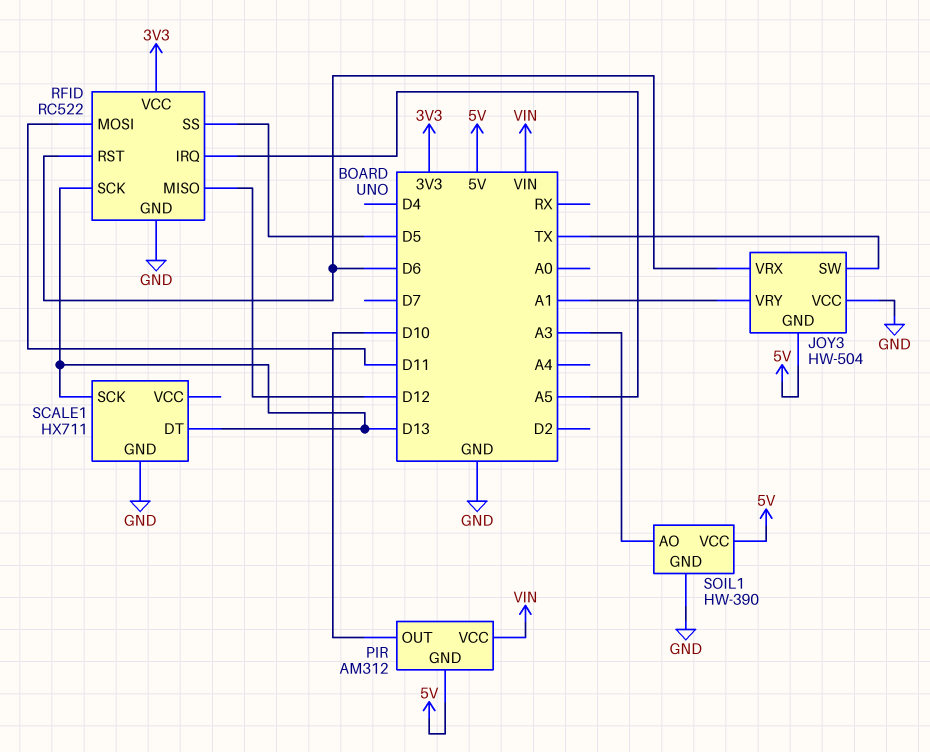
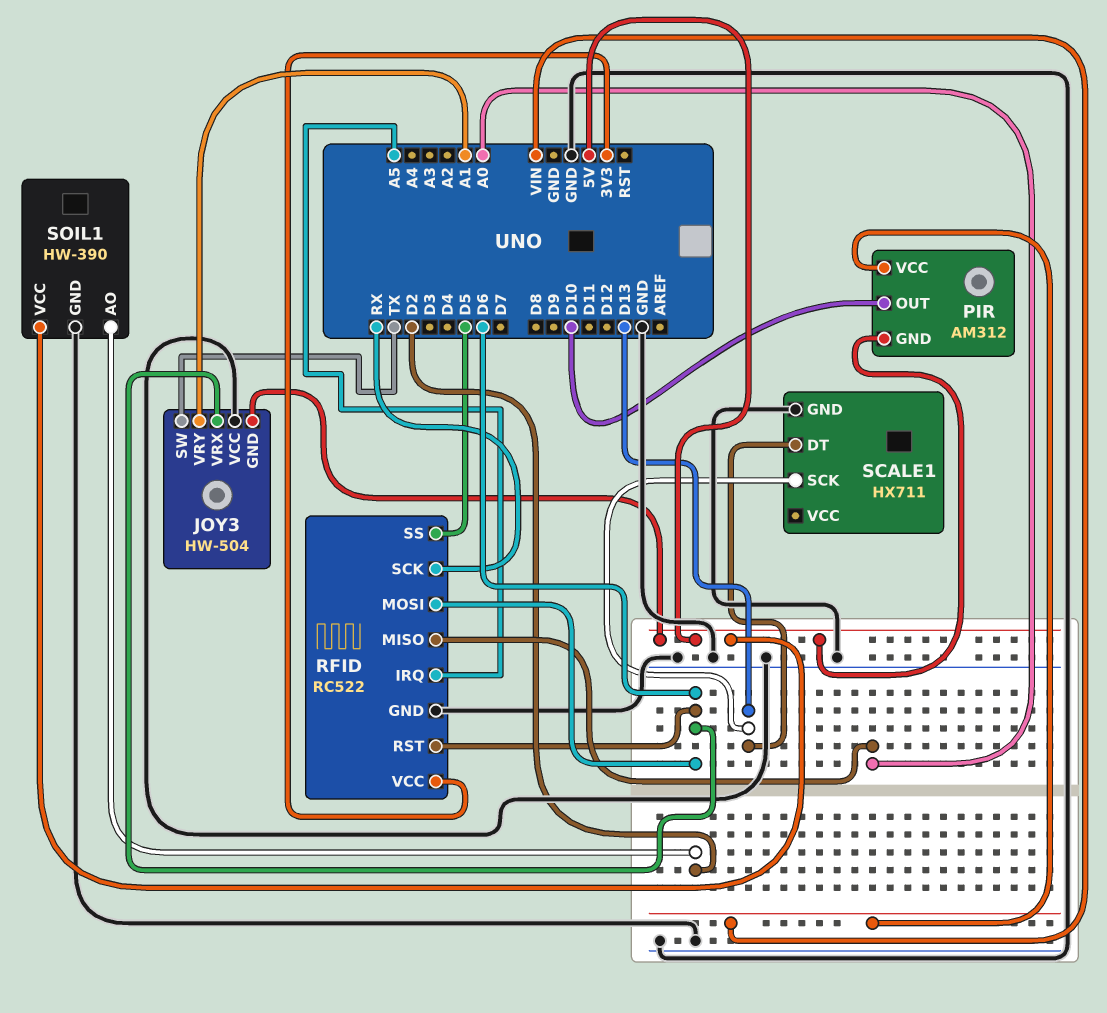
RFID pin MISO: D12 -> A0
RFID pin MOSI: D11 -> D6
RFID pin SCK: D13 -> RX
SOIL1 pin AO: A3 -> D2

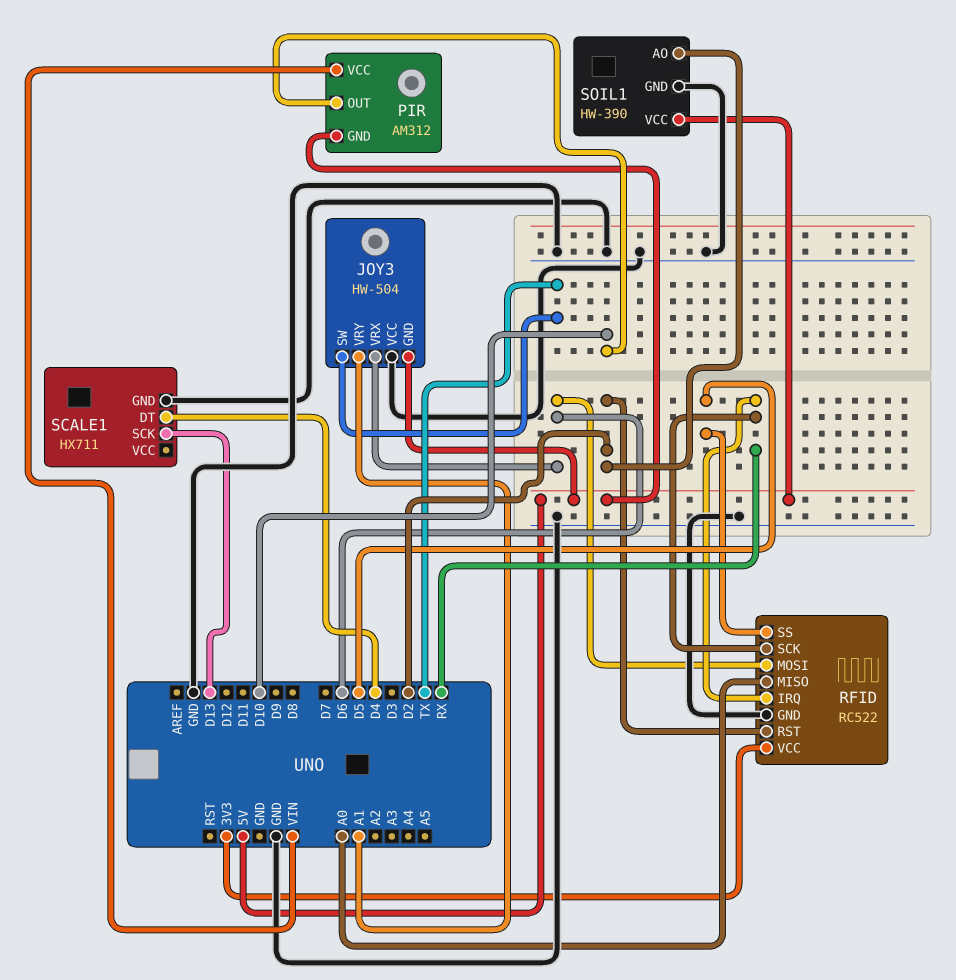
RFID pin IRQ: A5 -> RX
RFID pin RST: D6 -> D2
SCALE1 pin DT: D13 -> D4

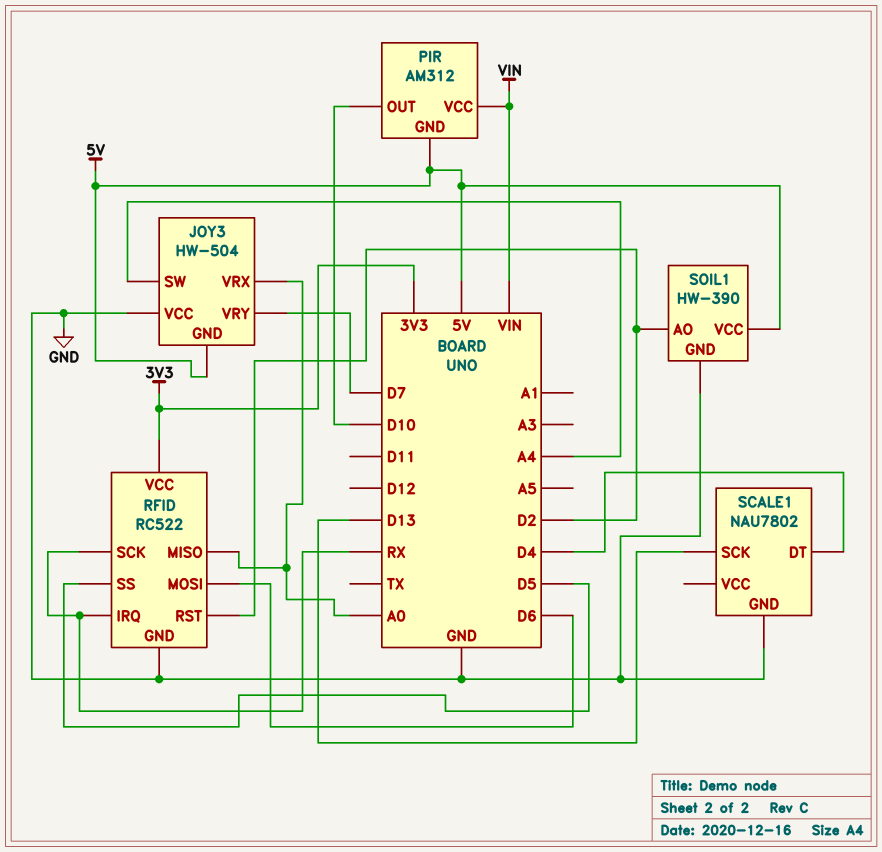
JOY3 pin SW: TX -> A4
JOY3 pin VRX: D6 -> A0
JOY3 pin VRY: A1 -> D7
SCALE1: HX711 -> NAU7802

